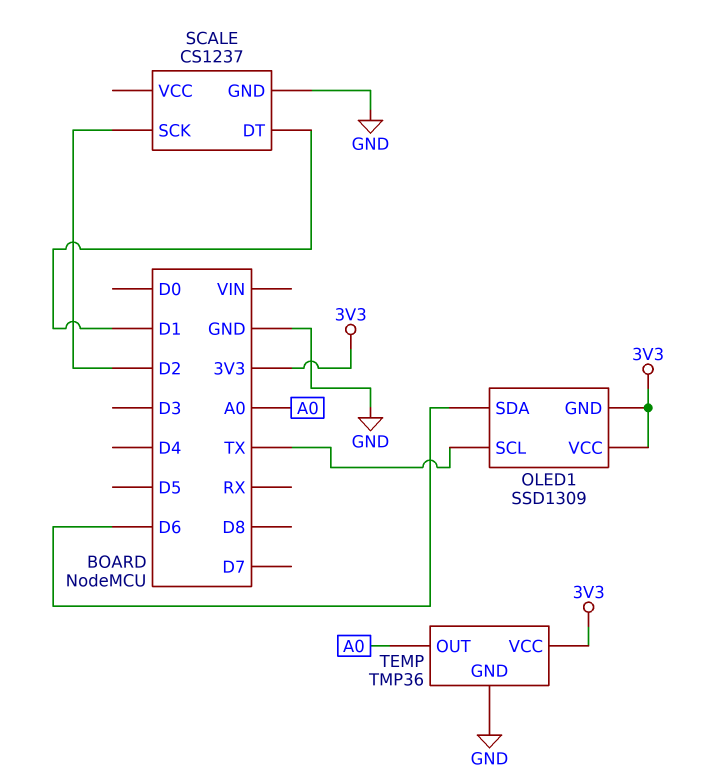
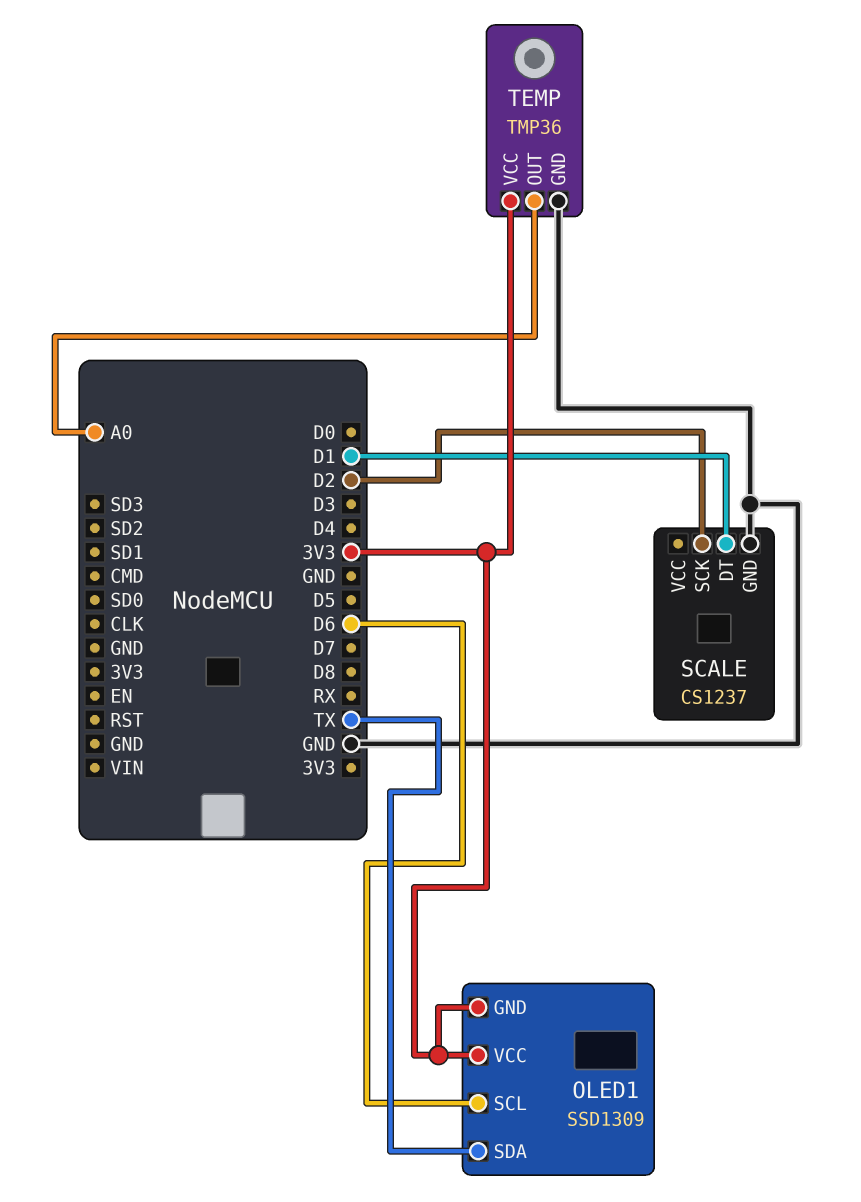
OLED1 pin SCL: TX -> D6
OLED1 pin SDA: D6 -> TX

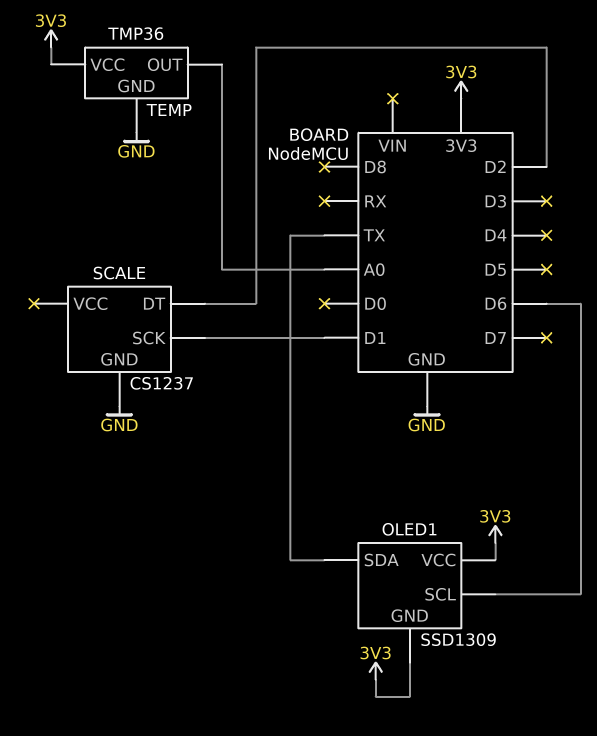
SCALE pin DT: D1 -> D2
SCALE pin SCK: D2 -> D1

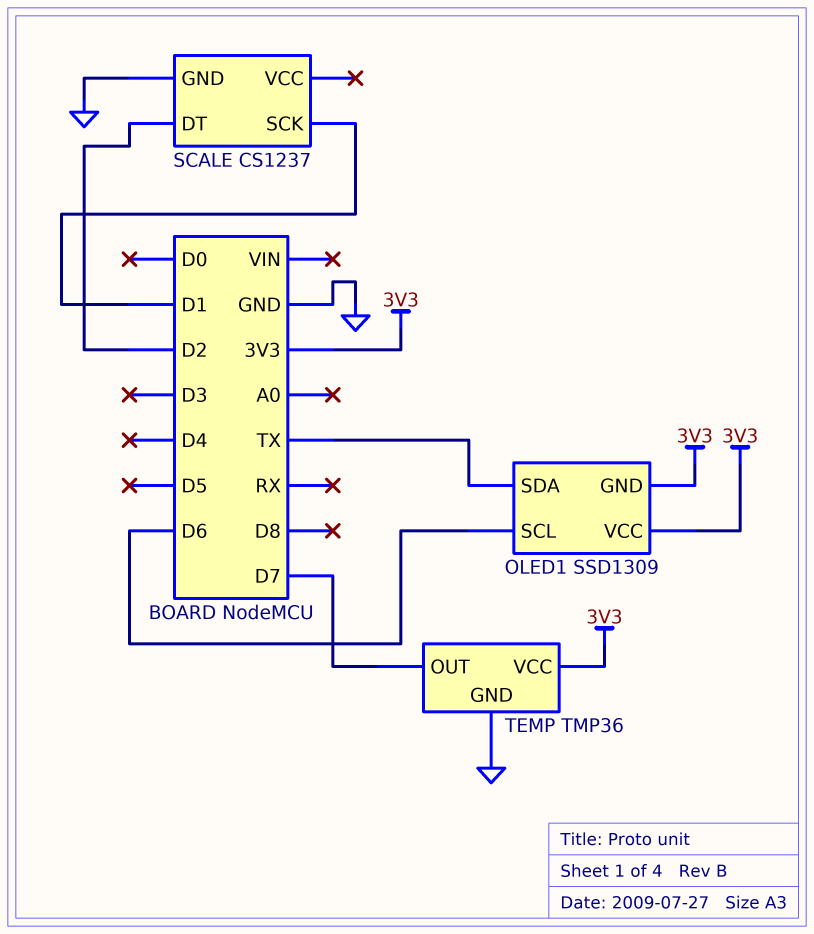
TEMP pin OUT: A0 -> D7

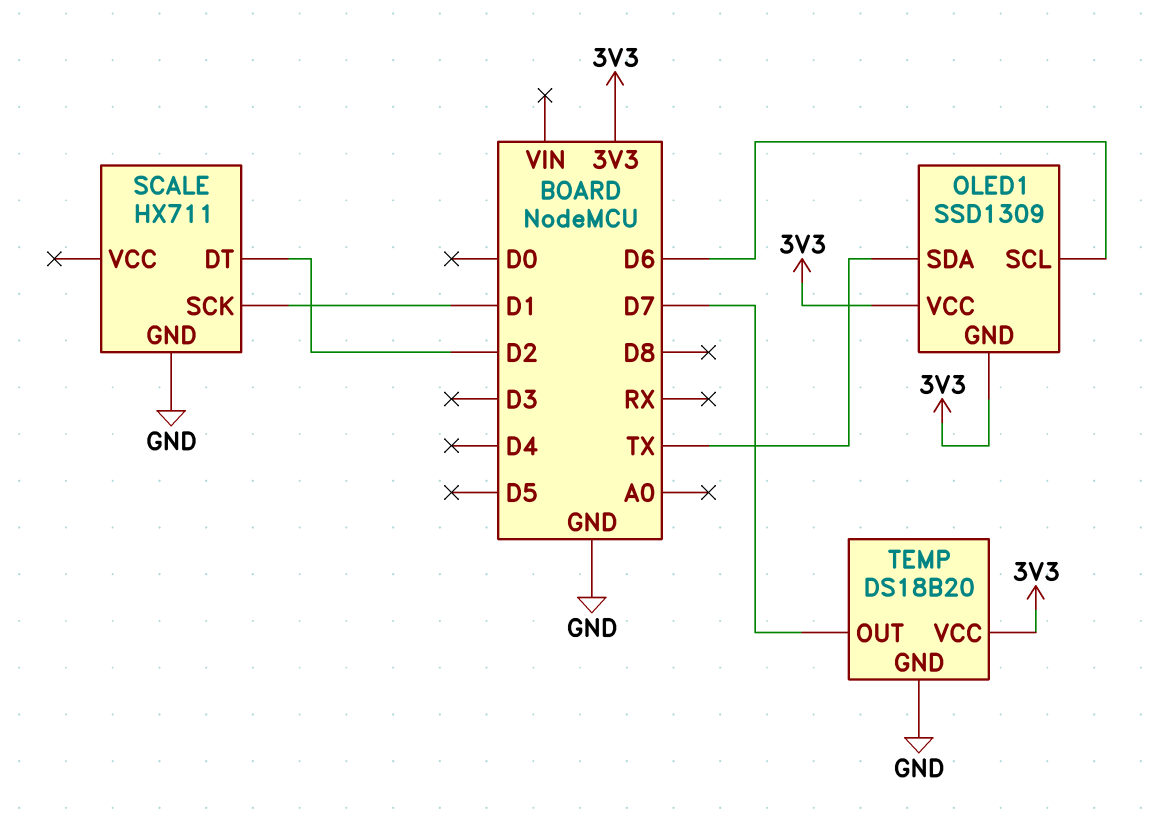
SCALE: CS1237 -> HX711
TEMP: TMP36 -> DS18B20

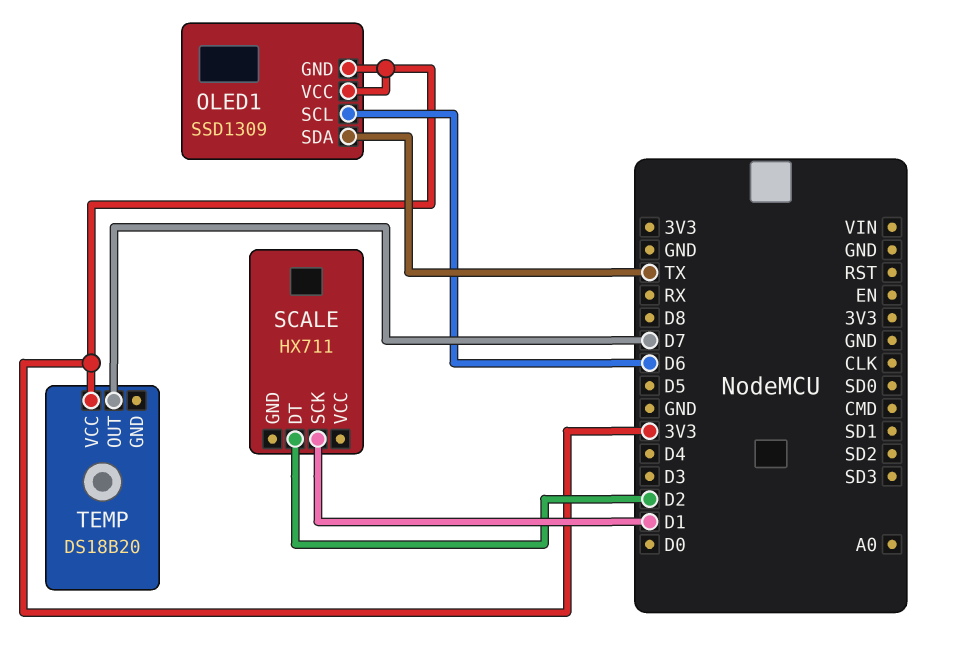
SCALE pin GND: GND -> none
TEMP pin GND: GND -> none

